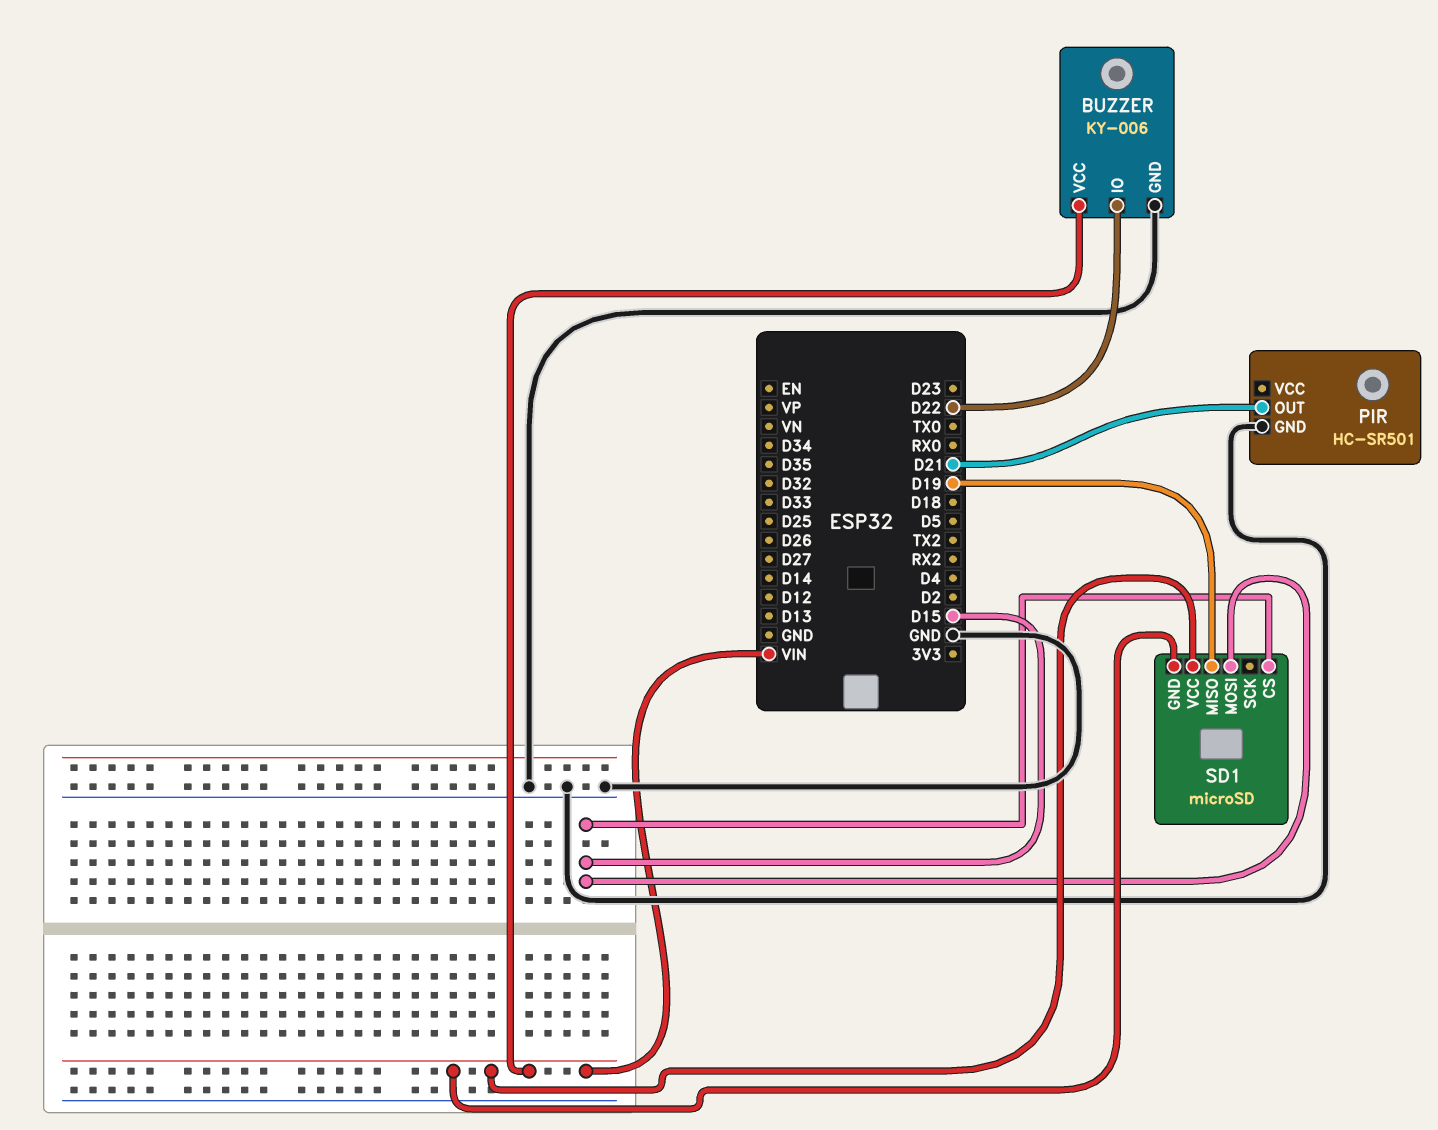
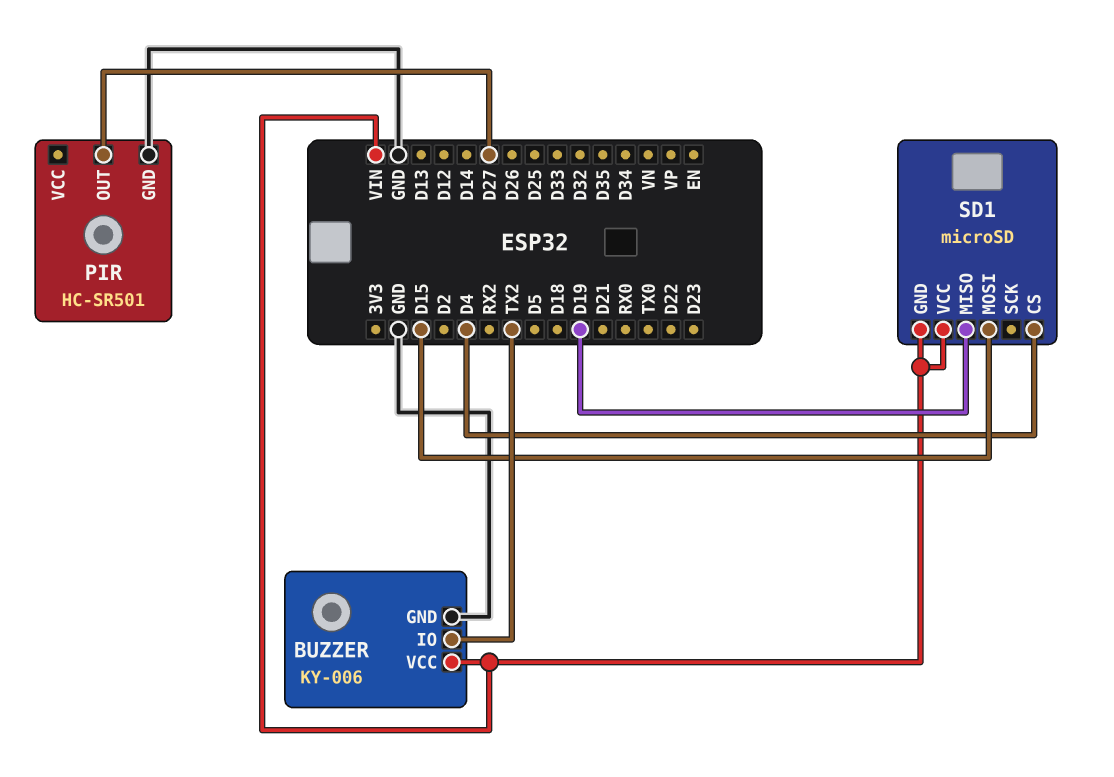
BUZZER pin IO: D22 -> TX2
PIR pin OUT: D21 -> D27
SD1 pin CS: D15 -> D4

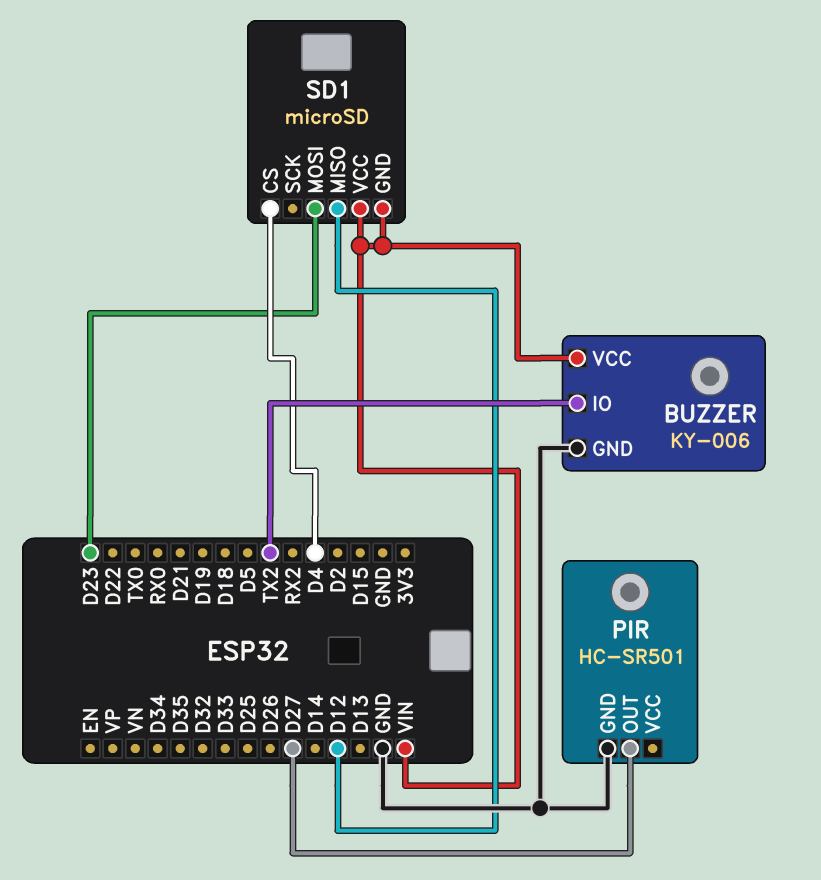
SD1 pin MISO: D19 -> D12
SD1 pin MOSI: D15 -> D23

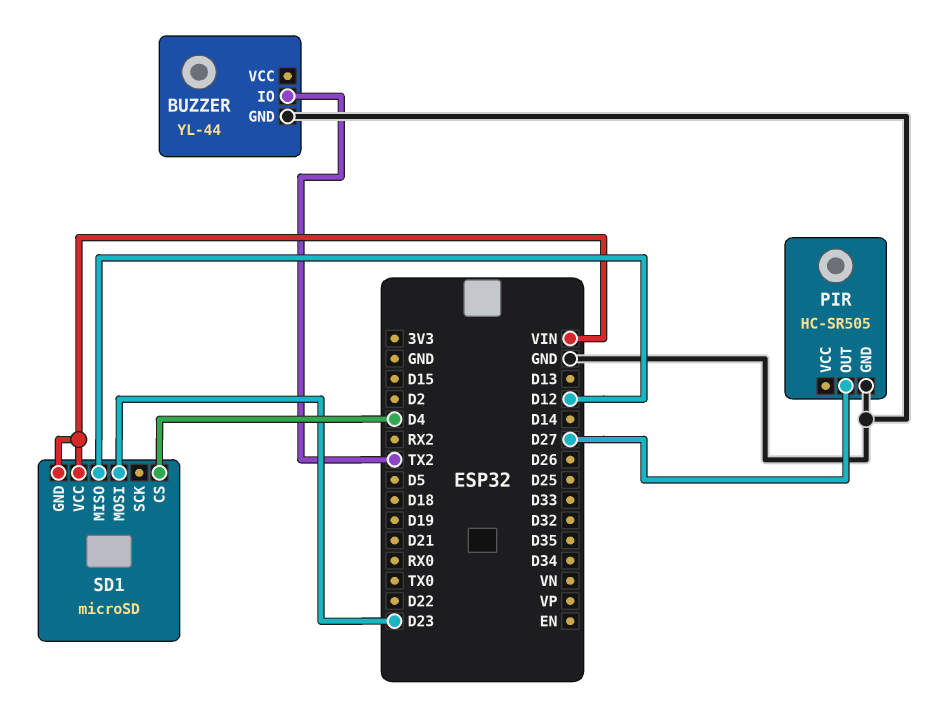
BUZZER: KY-006 -> YL-44
BUZZER pin VCC: VIN -> none
PIR: HC-SR501 -> HC-SR505

